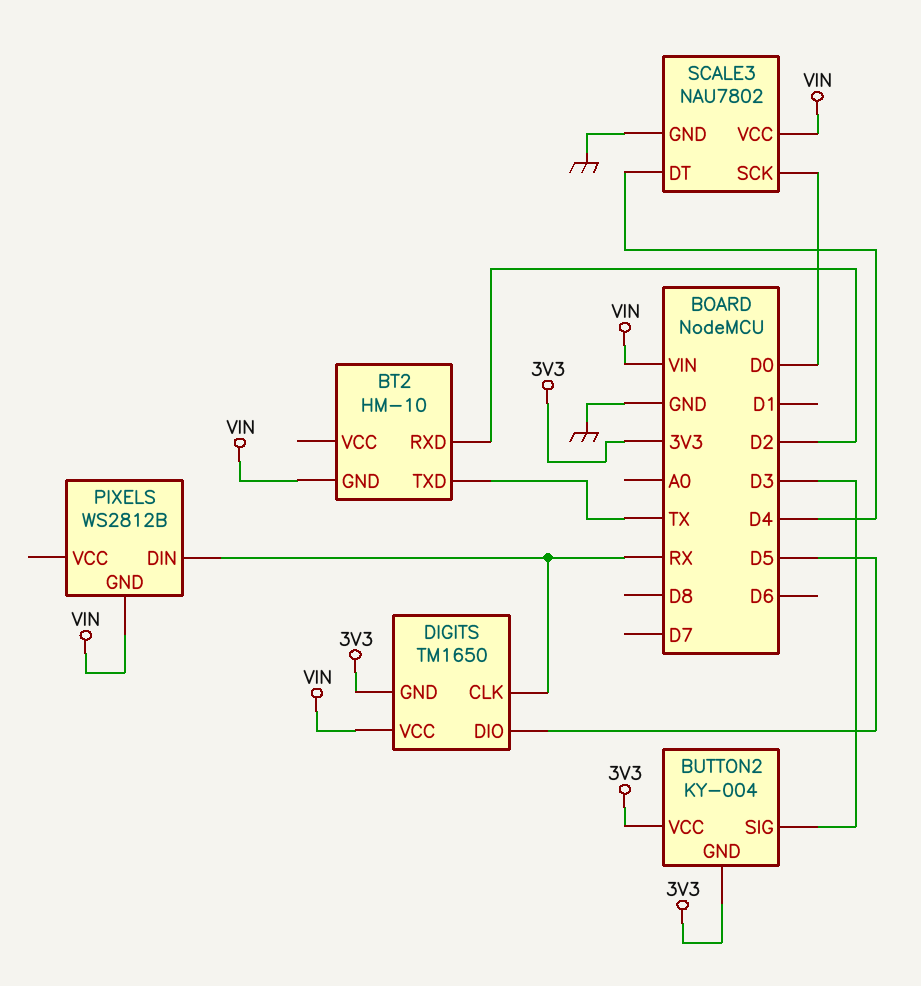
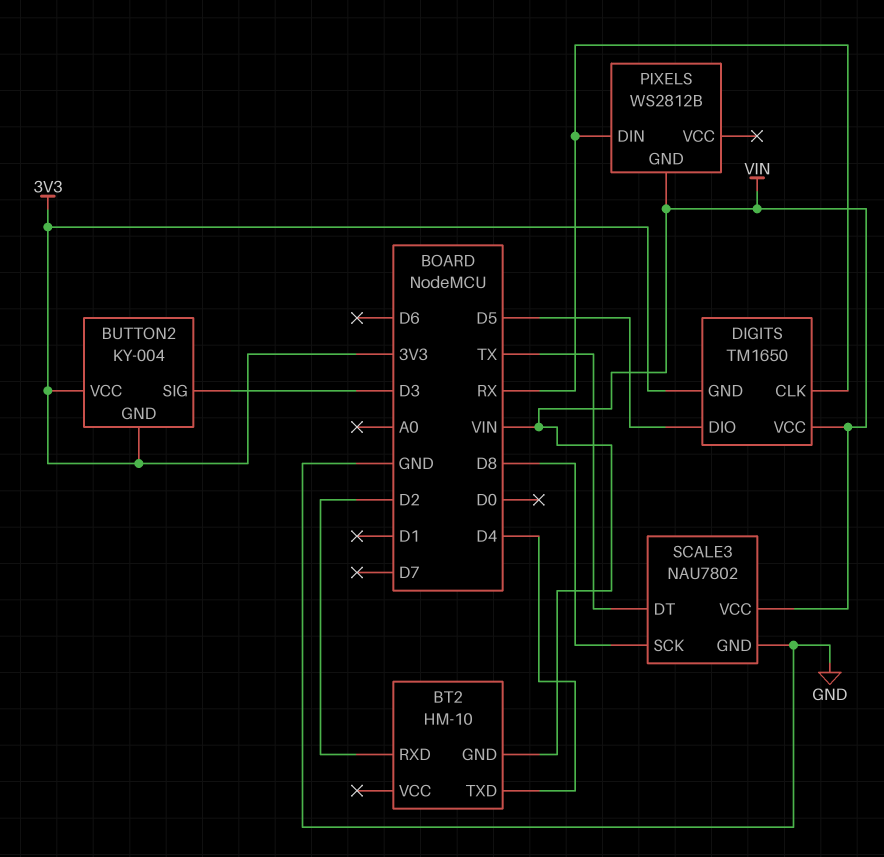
BT2 pin TXD: TX -> D4
SCALE3 pin DT: D4 -> TX
SCALE3 pin SCK: D0 -> D8

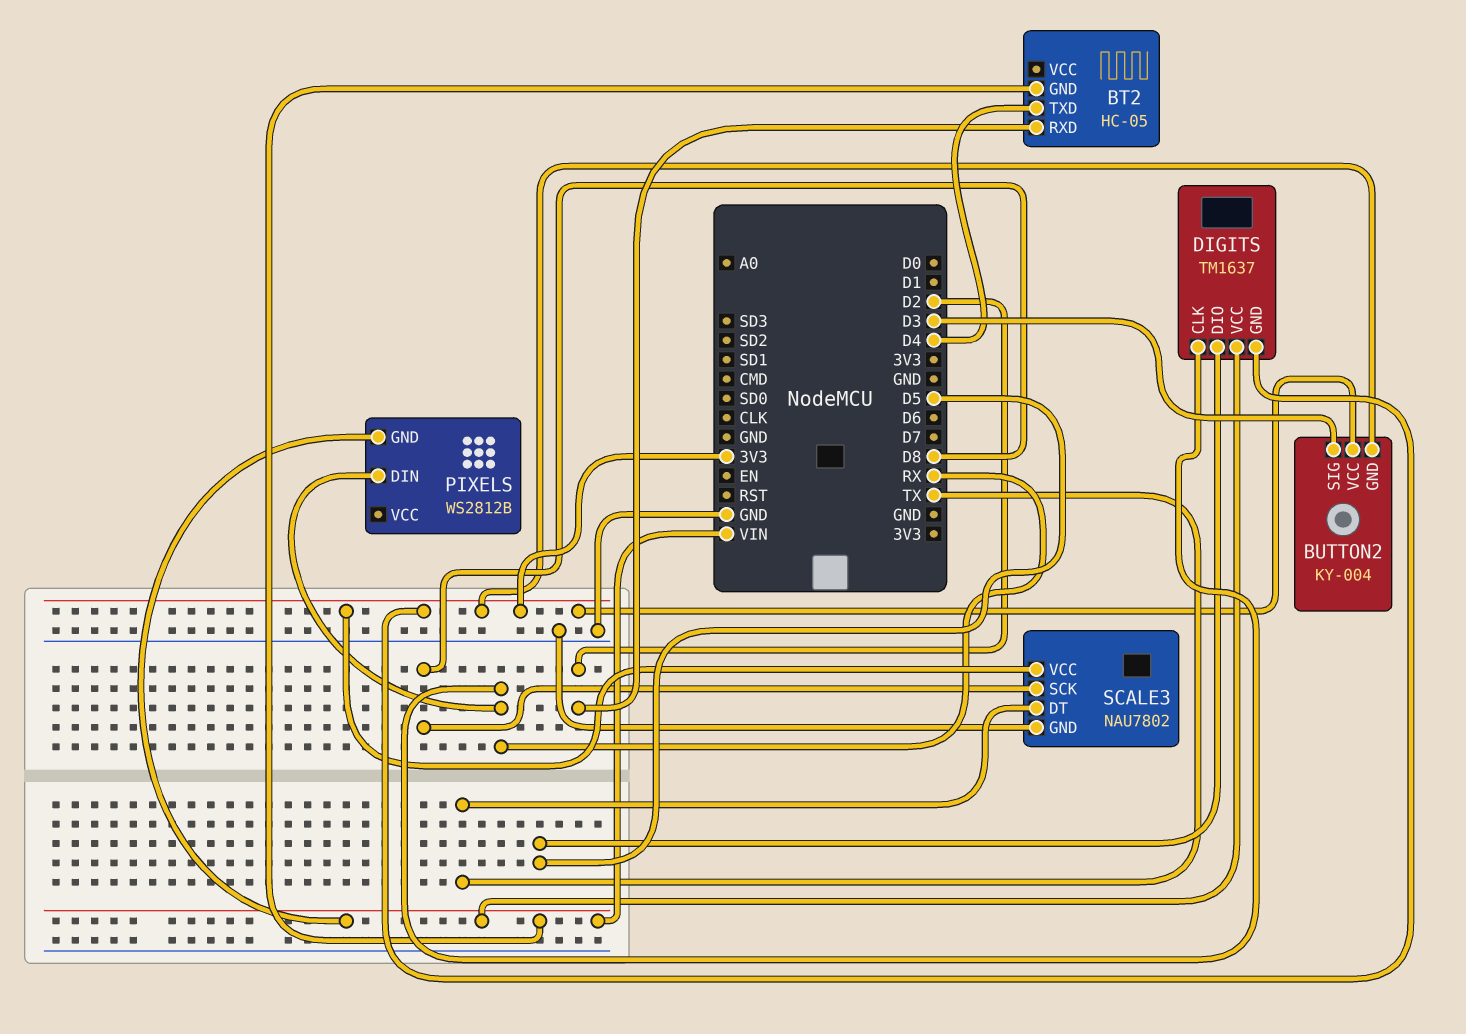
BT2: HM-10 -> HC-05
DIGITS: TM1650 -> TM1637
SCALE3 pin VCC: VIN -> 3V3

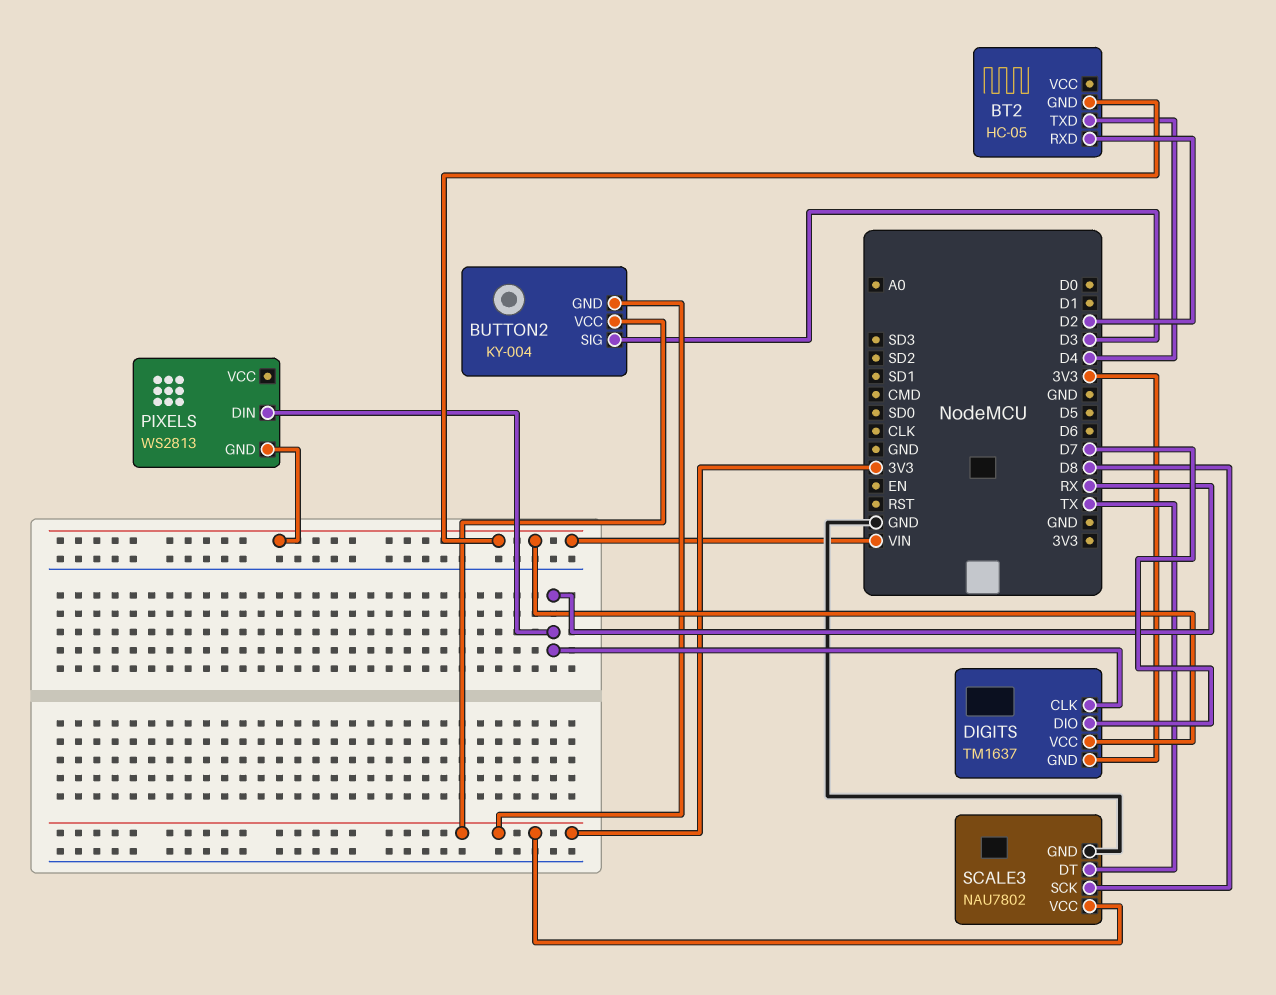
DIGITS pin DIO: D5 -> D7
PIXELS: WS2812B -> WS2813

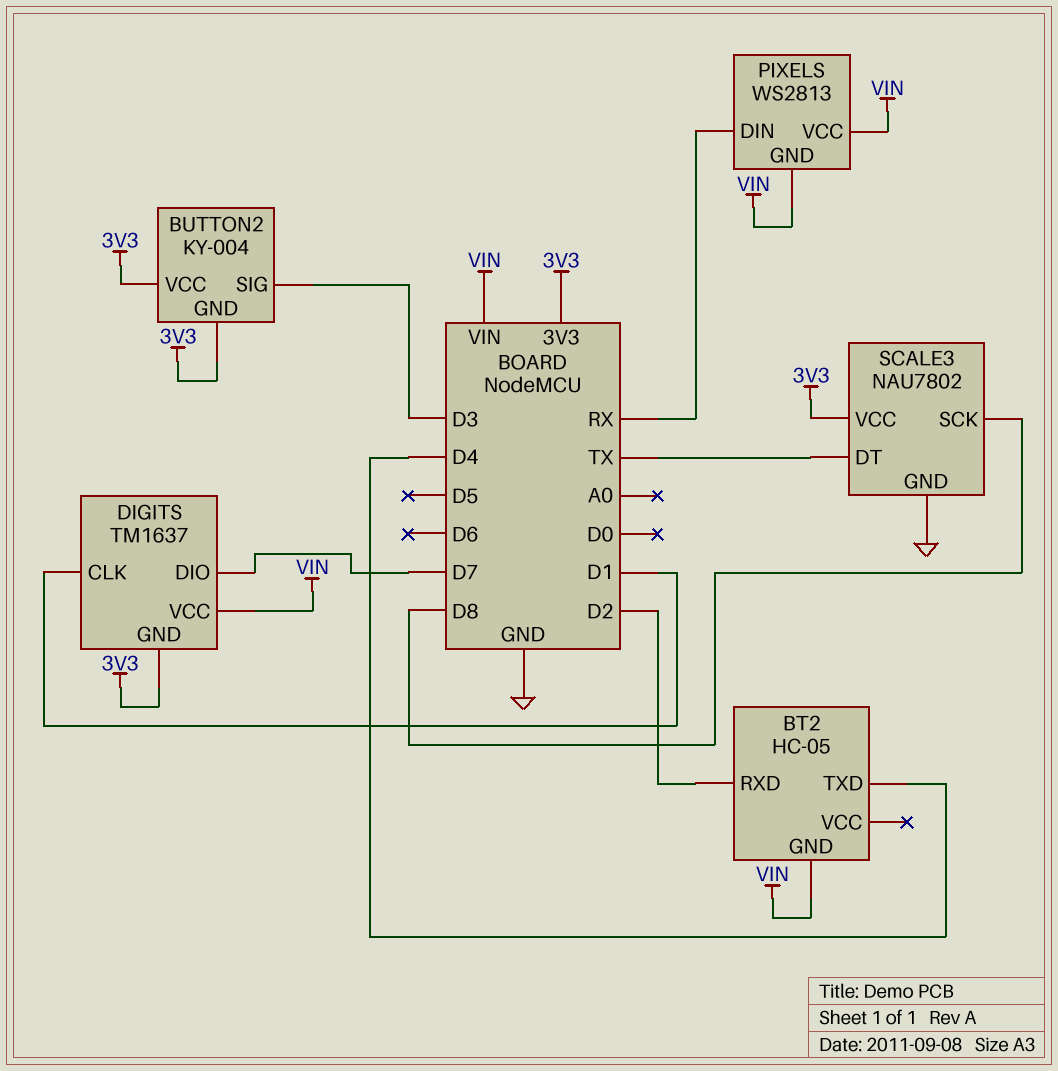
DIGITS pin CLK: RX -> D1
PIXELS pin VCC: none -> VIN

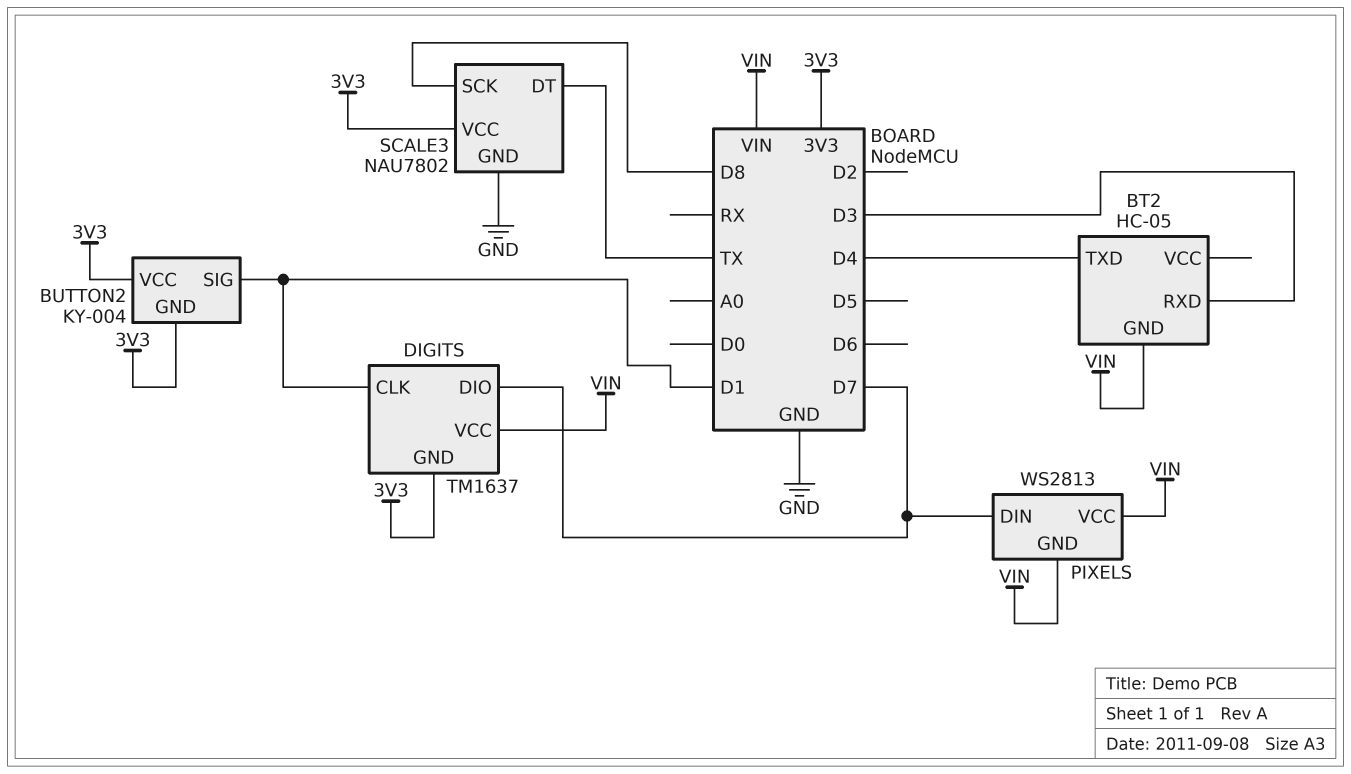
BT2 pin RXD: D2 -> D3
BUTTON2 pin SIG: D3 -> D1
PIXELS pin DIN: RX -> D7

